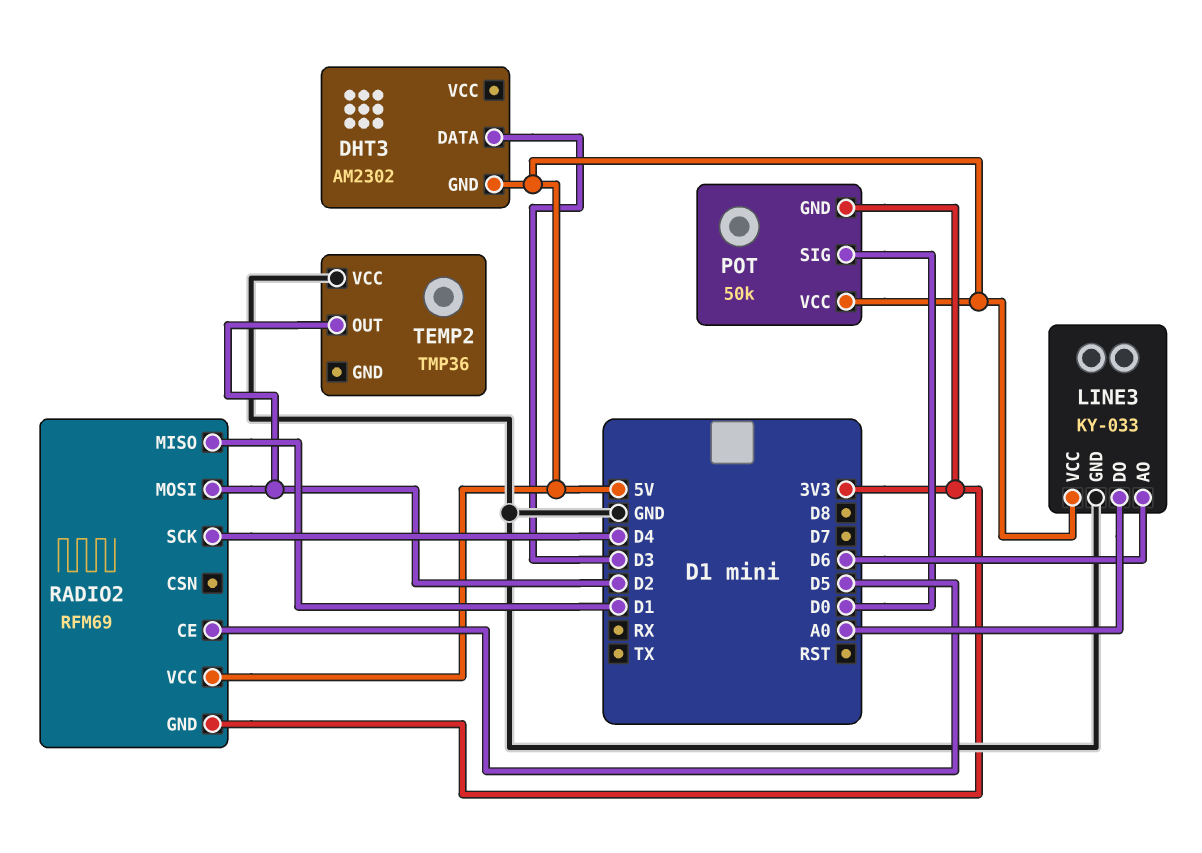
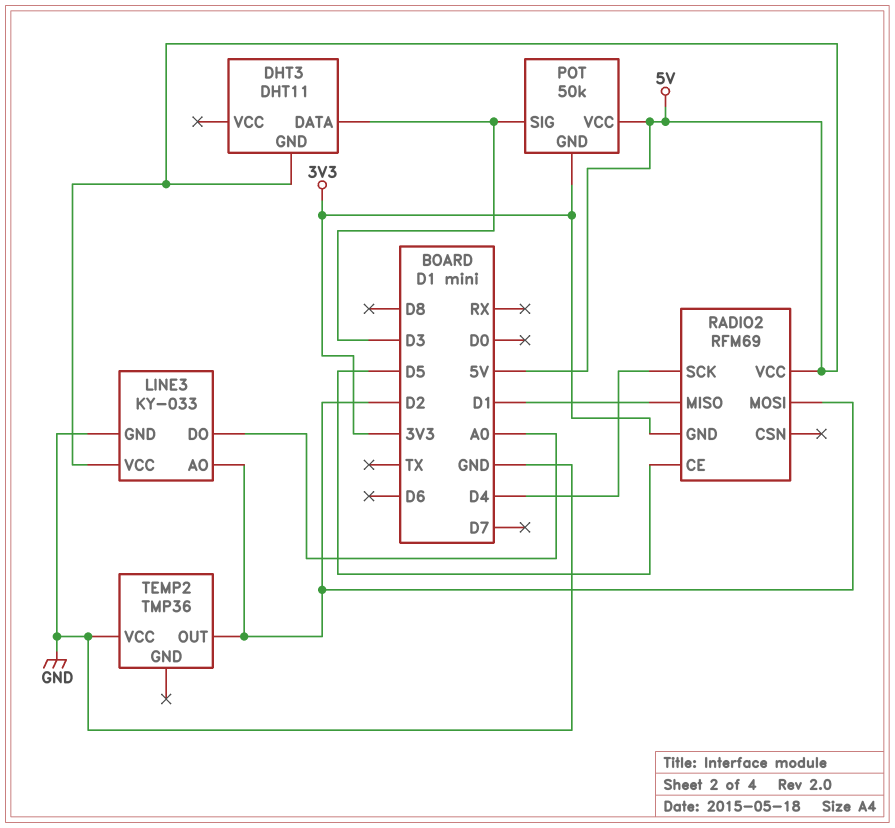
DHT3: AM2302 -> DHT11
LINE3 pin AO: D6 -> D2
POT pin SIG: D0 -> D3

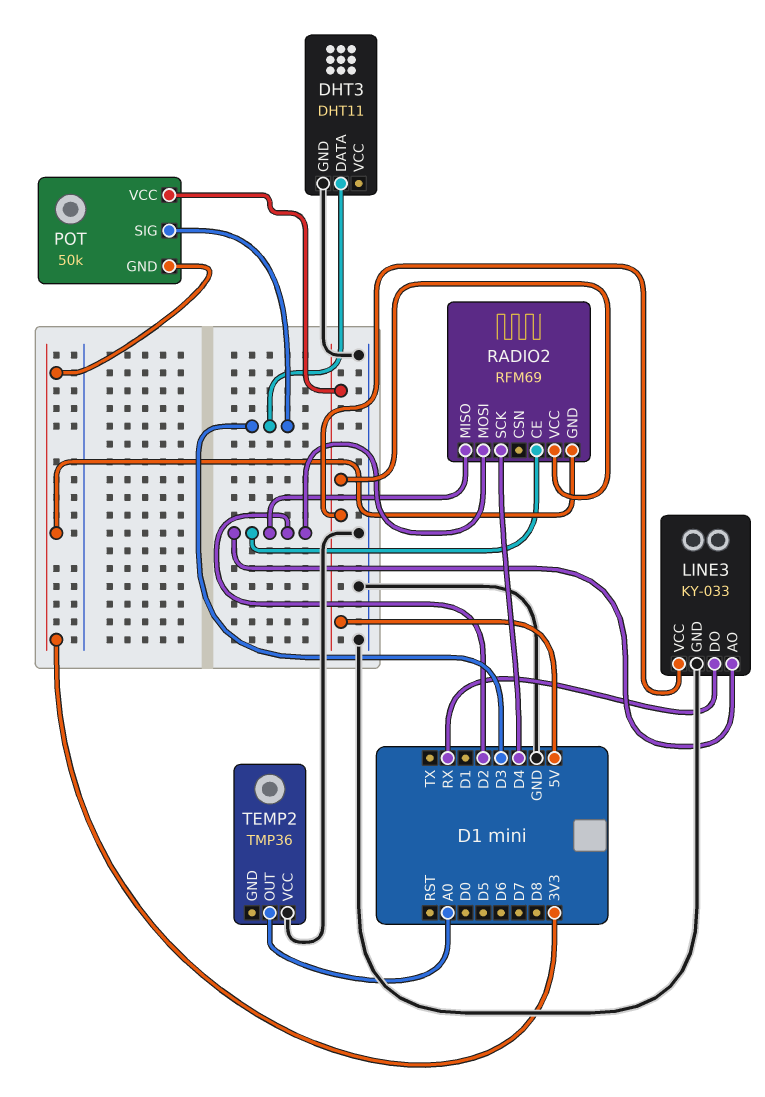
DHT3 pin GND: 5V -> GND
LINE3 pin DO: A0 -> RX
RADIO2 pin CE: D5 -> D2
RADIO2 pin MISO: D1 -> D2
TEMP2 pin OUT: D2 -> A0

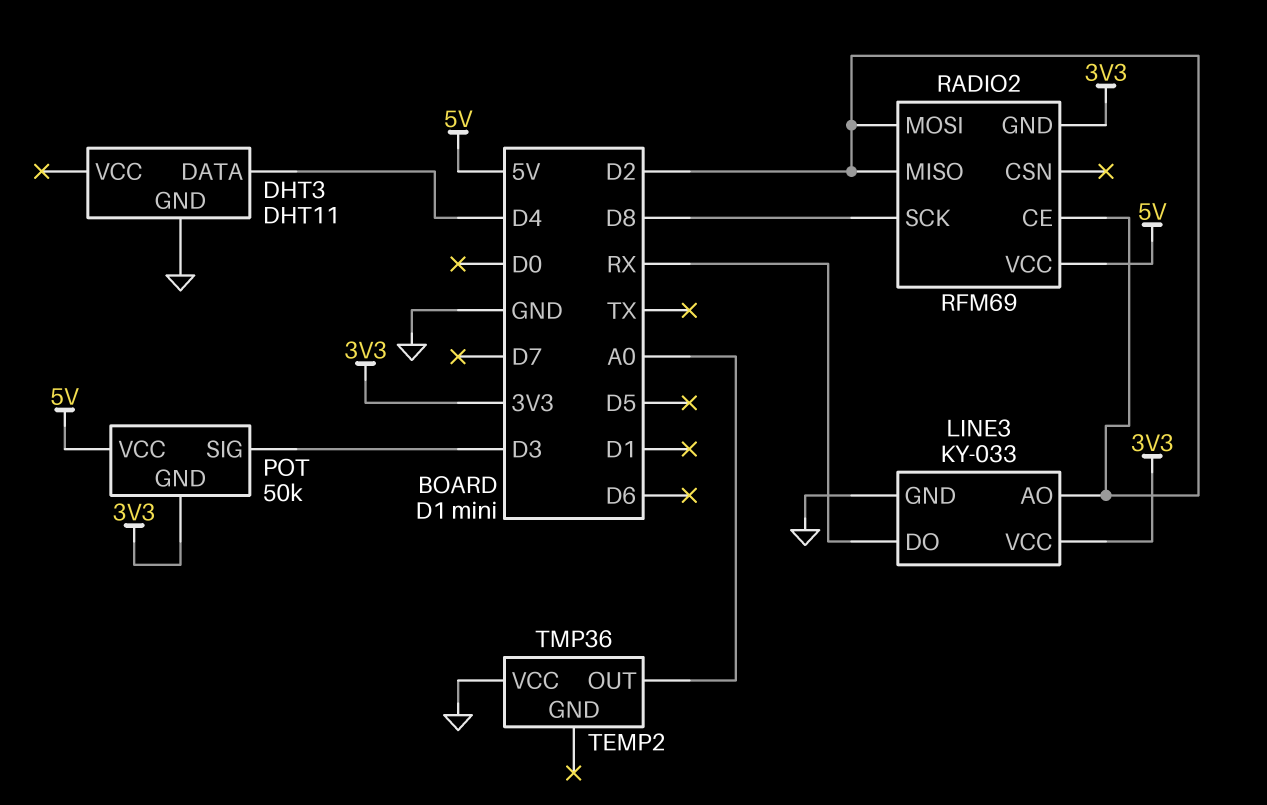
DHT3 pin DATA: D3 -> D4
LINE3 pin VCC: 5V -> 3V3
RADIO2 pin SCK: D4 -> D8

